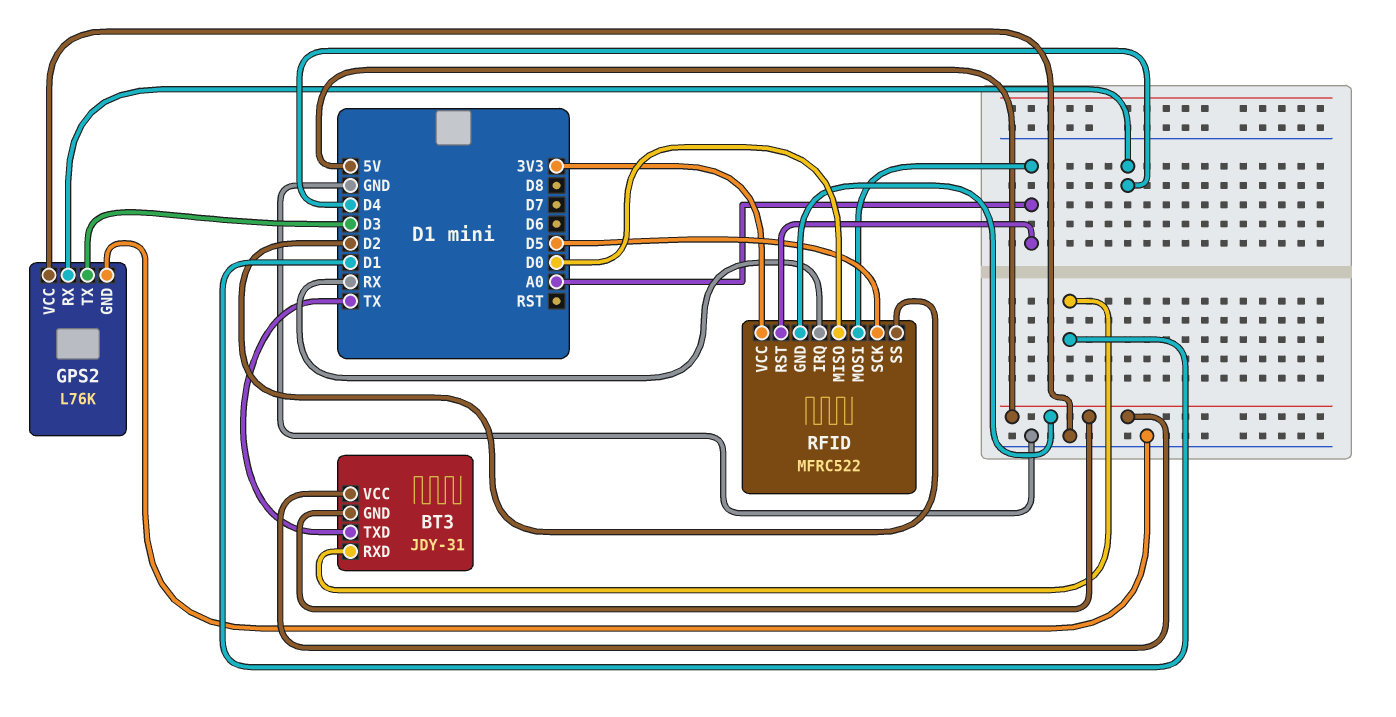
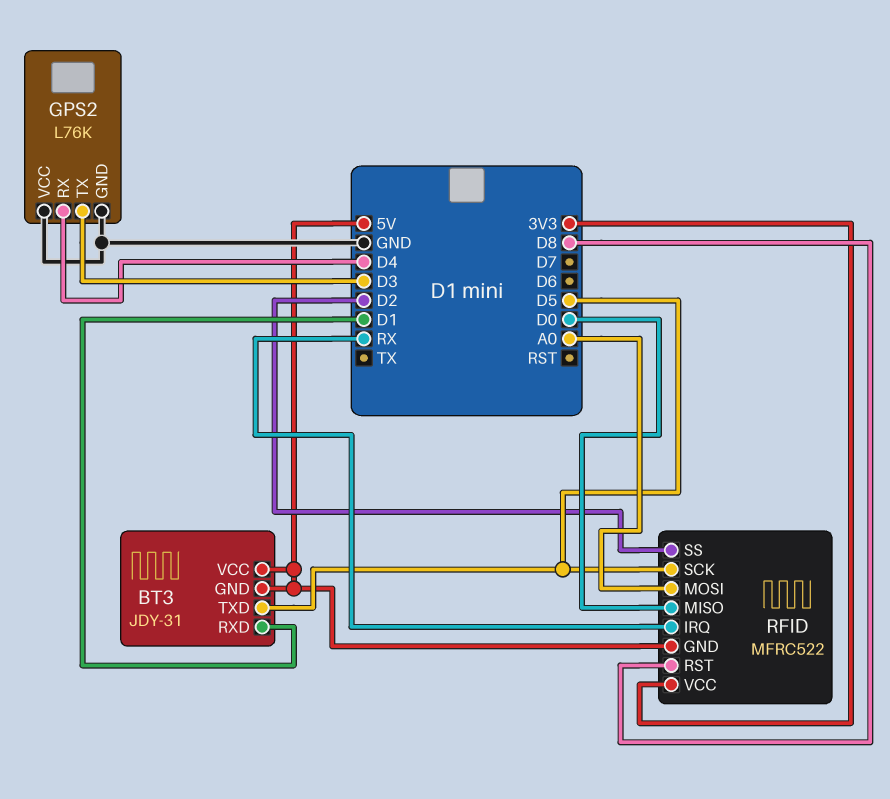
BT3 pin TXD: TX -> D5
RFID pin RST: A0 -> D8

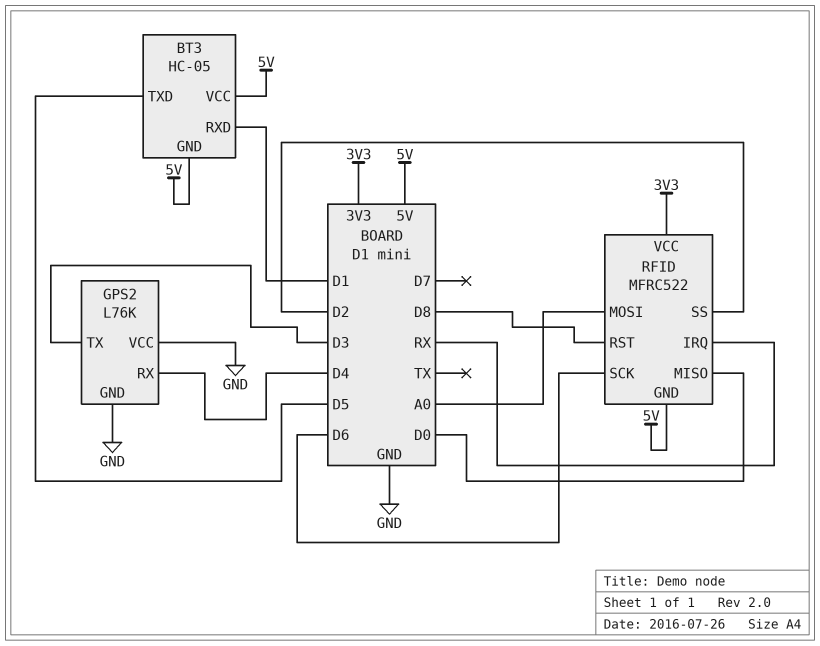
BT3: JDY-31 -> HC-05
RFID pin SCK: D5 -> D6

